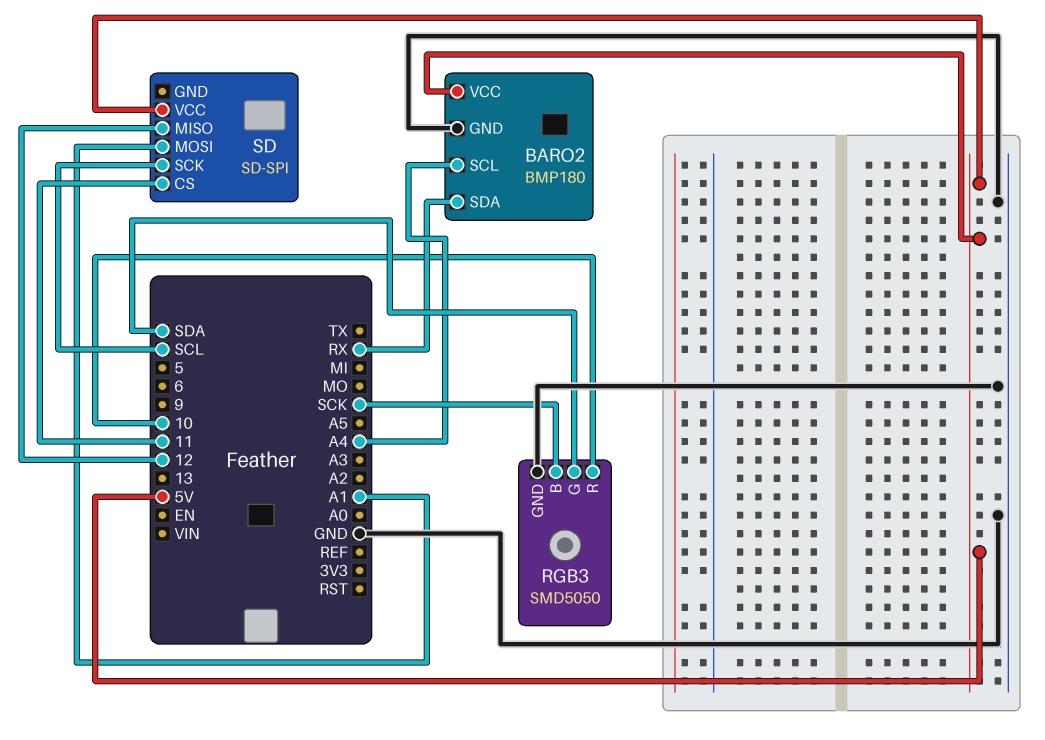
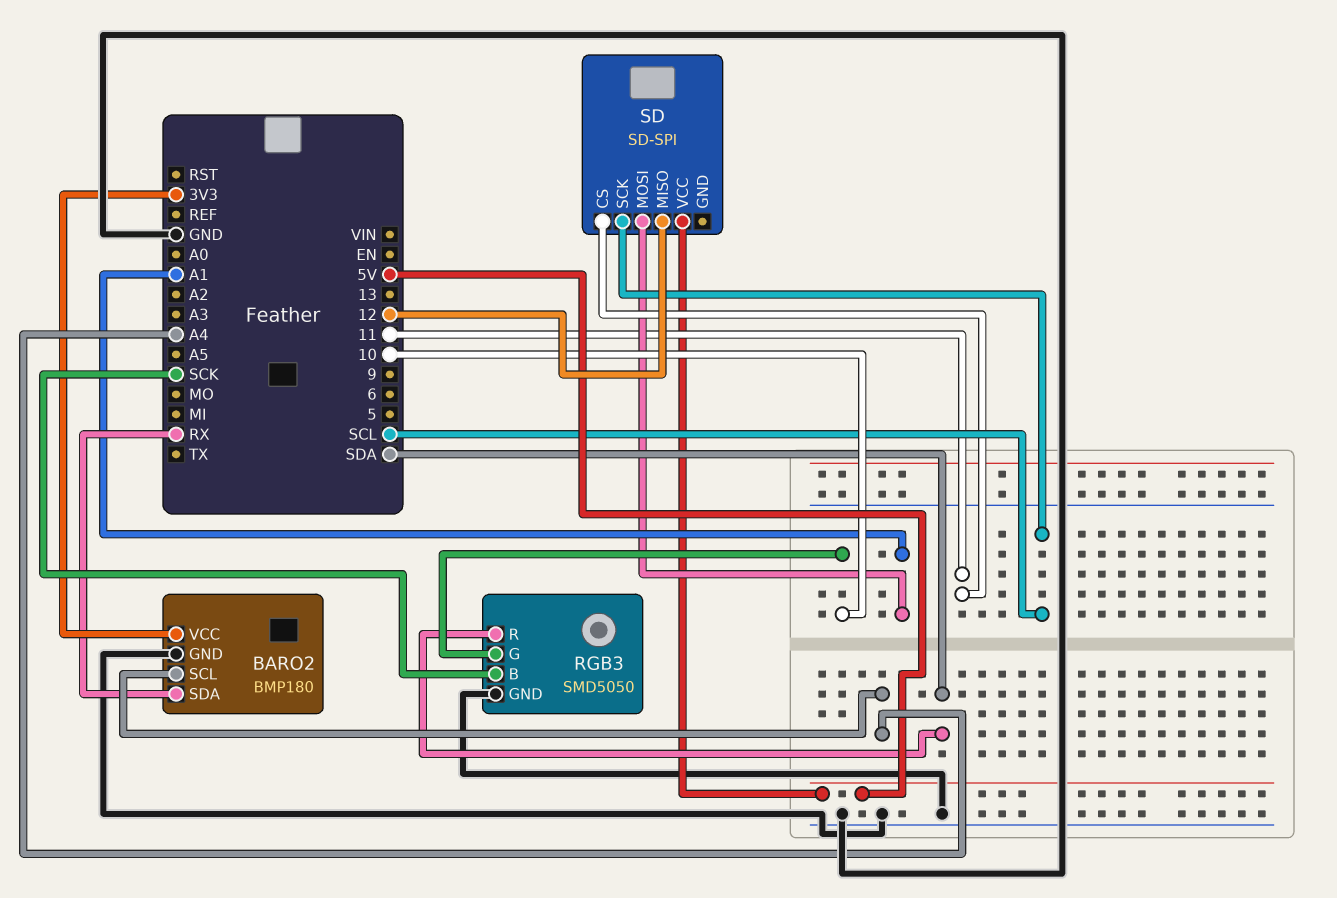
BARO2 pin VCC: 5V -> 3V3
RGB3 pin G: SDA -> 10
RGB3 pin R: 10 -> SDA

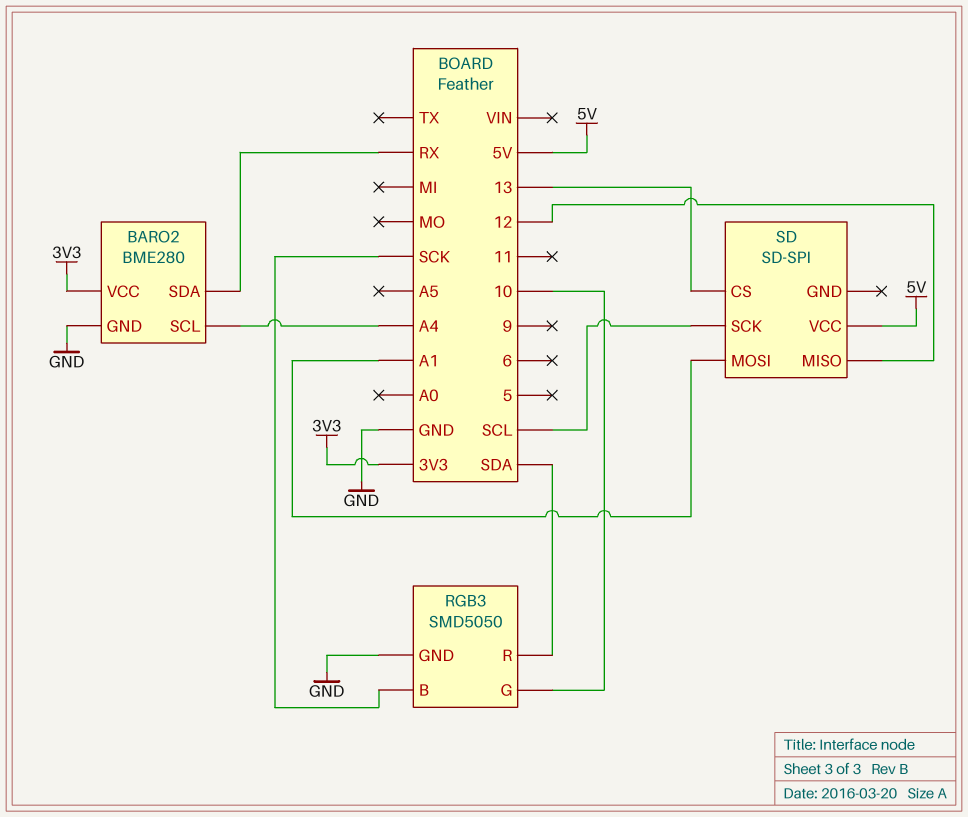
BARO2: BMP180 -> BME280
SD pin CS: 11 -> 13

